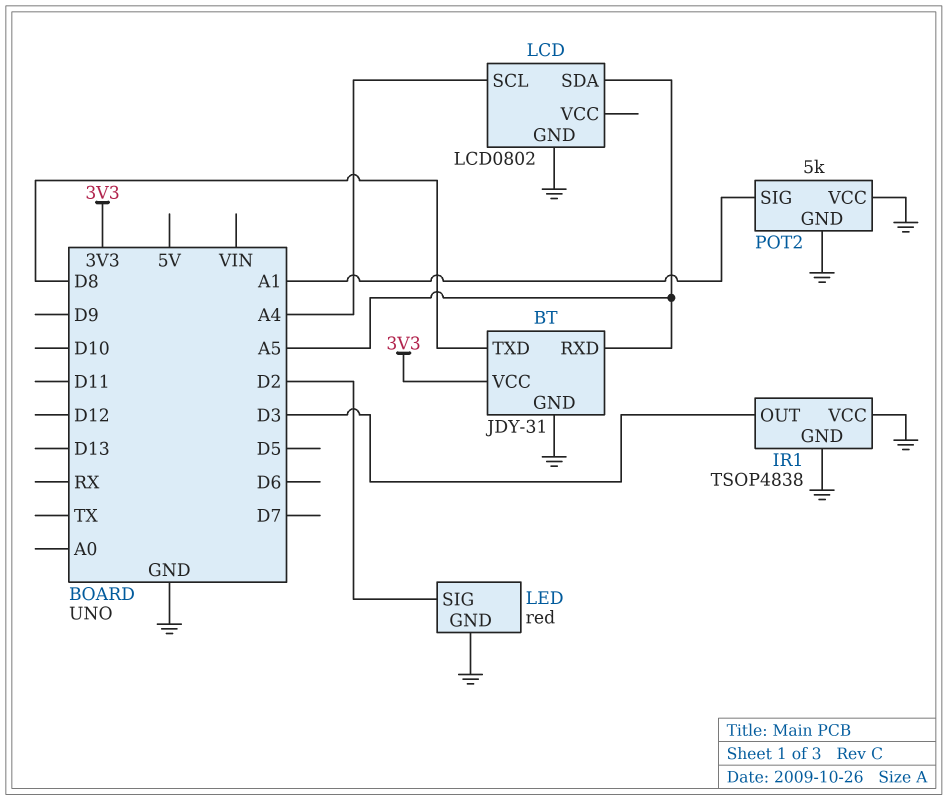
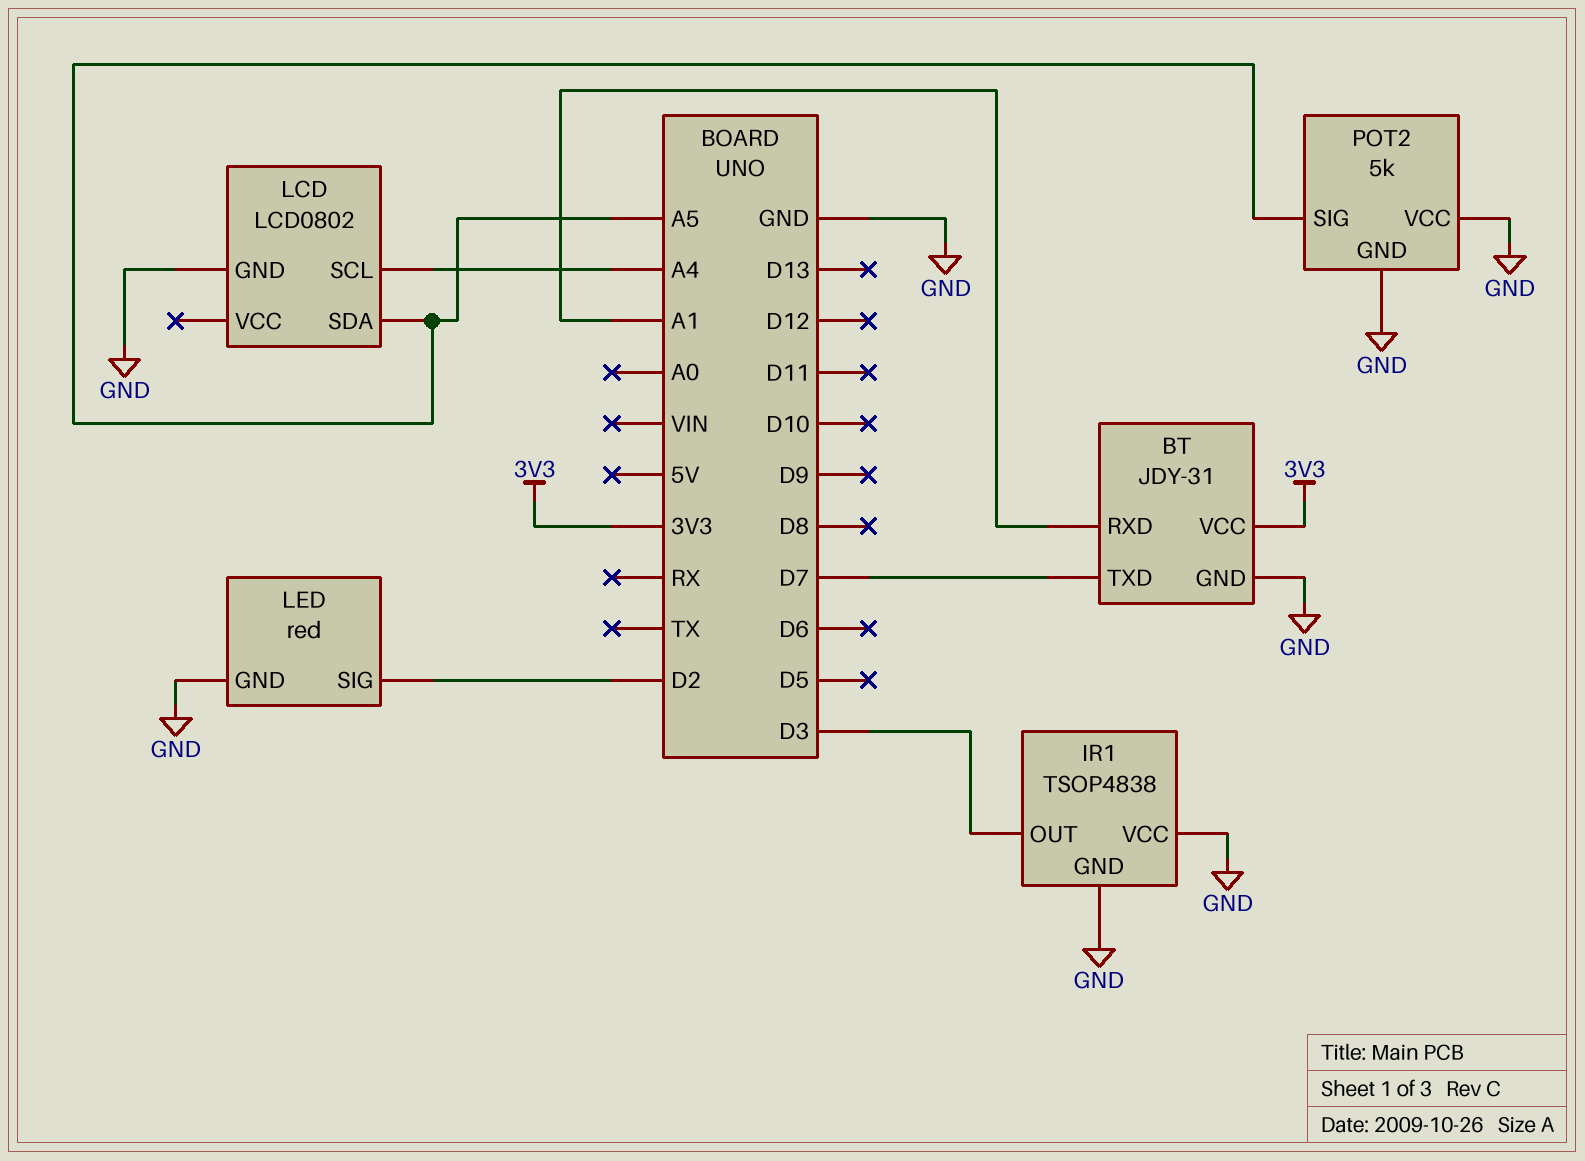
BT pin RXD: A5 -> A1
BT pin TXD: D8 -> D7
POT2 pin SIG: A1 -> A5

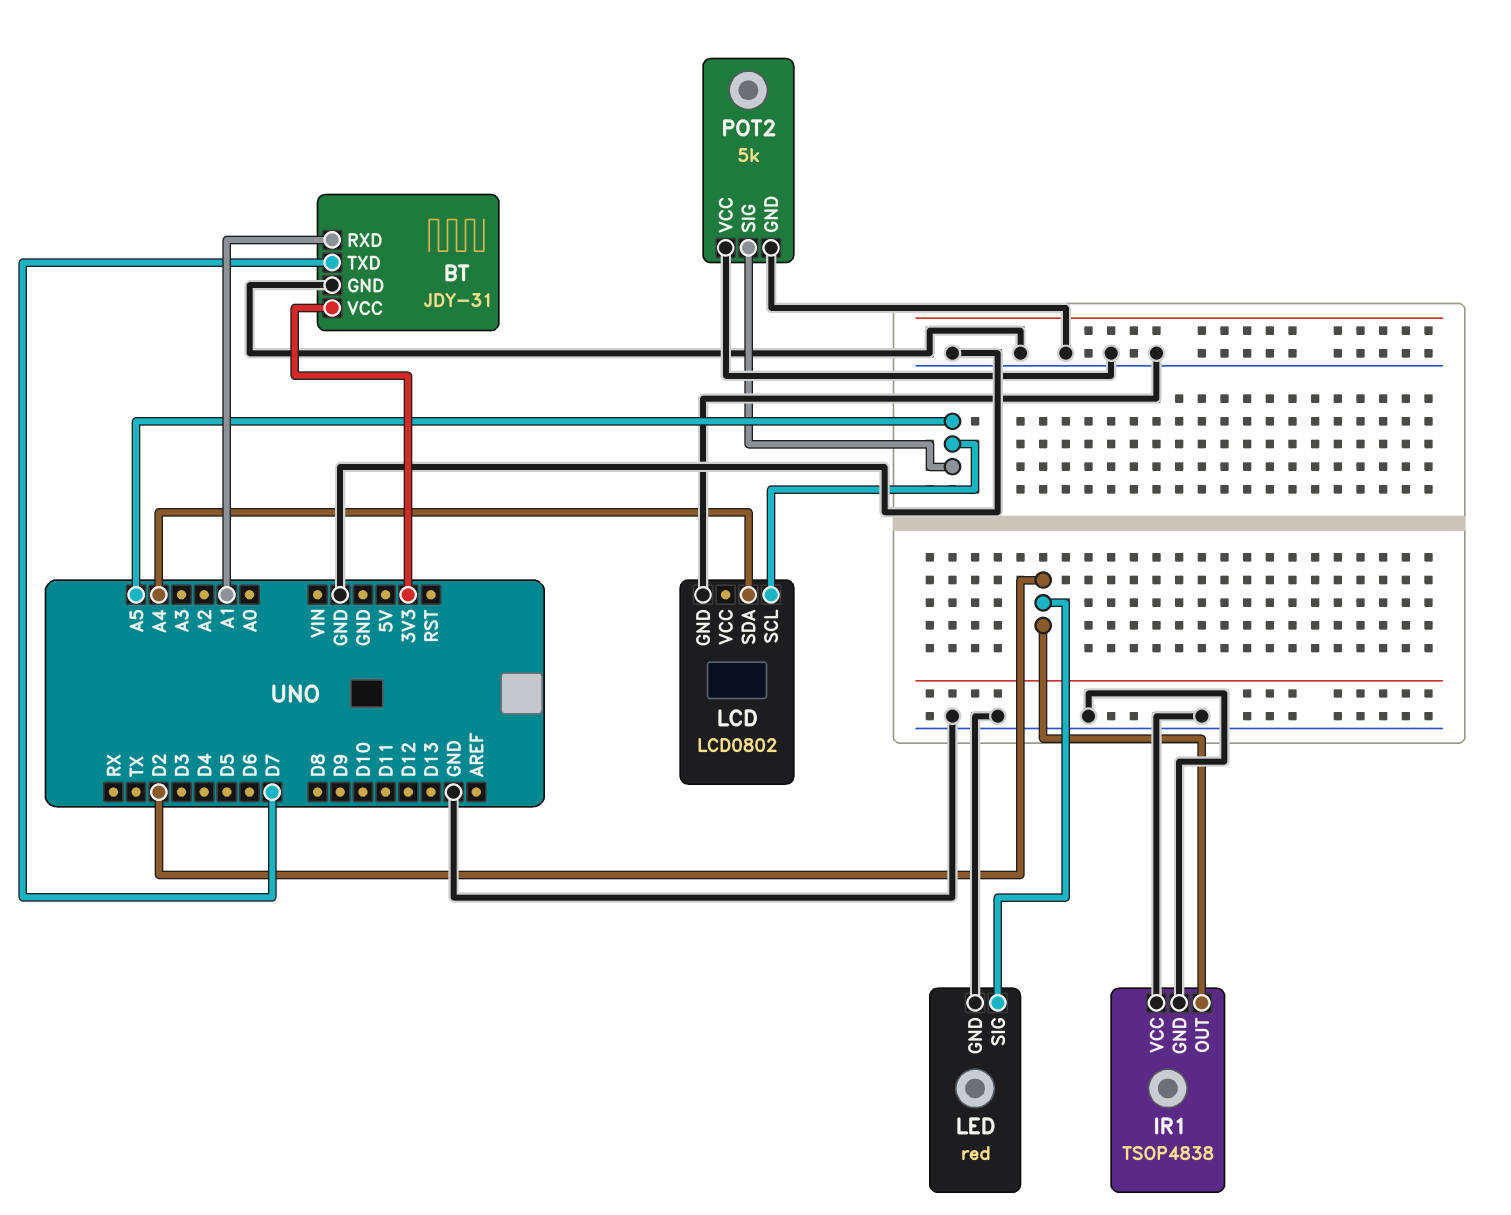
IR1 pin OUT: D3 -> D2
LCD pin SCL: A4 -> A5
LCD pin SDA: A5 -> A4

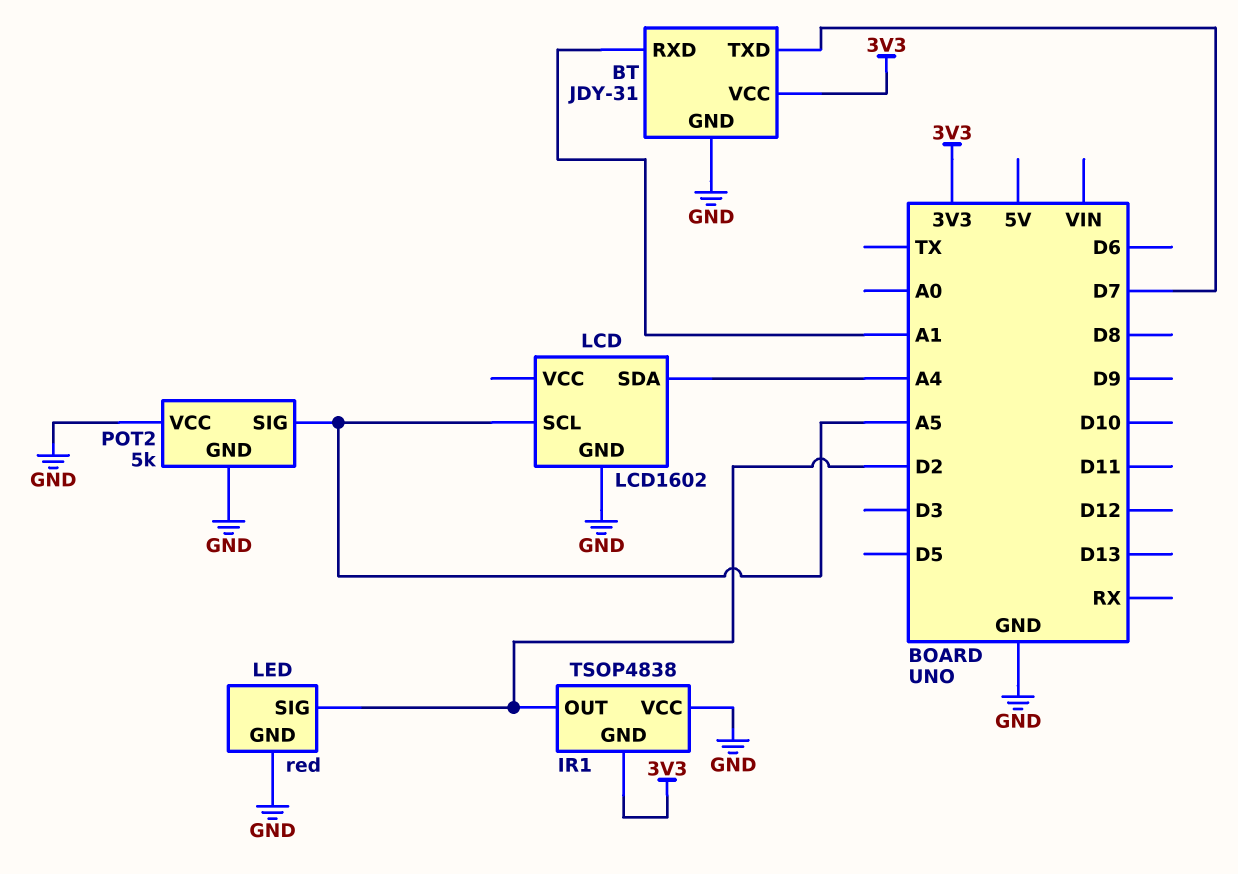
IR1 pin GND: GND -> 3V3
LCD: LCD0802 -> LCD1602

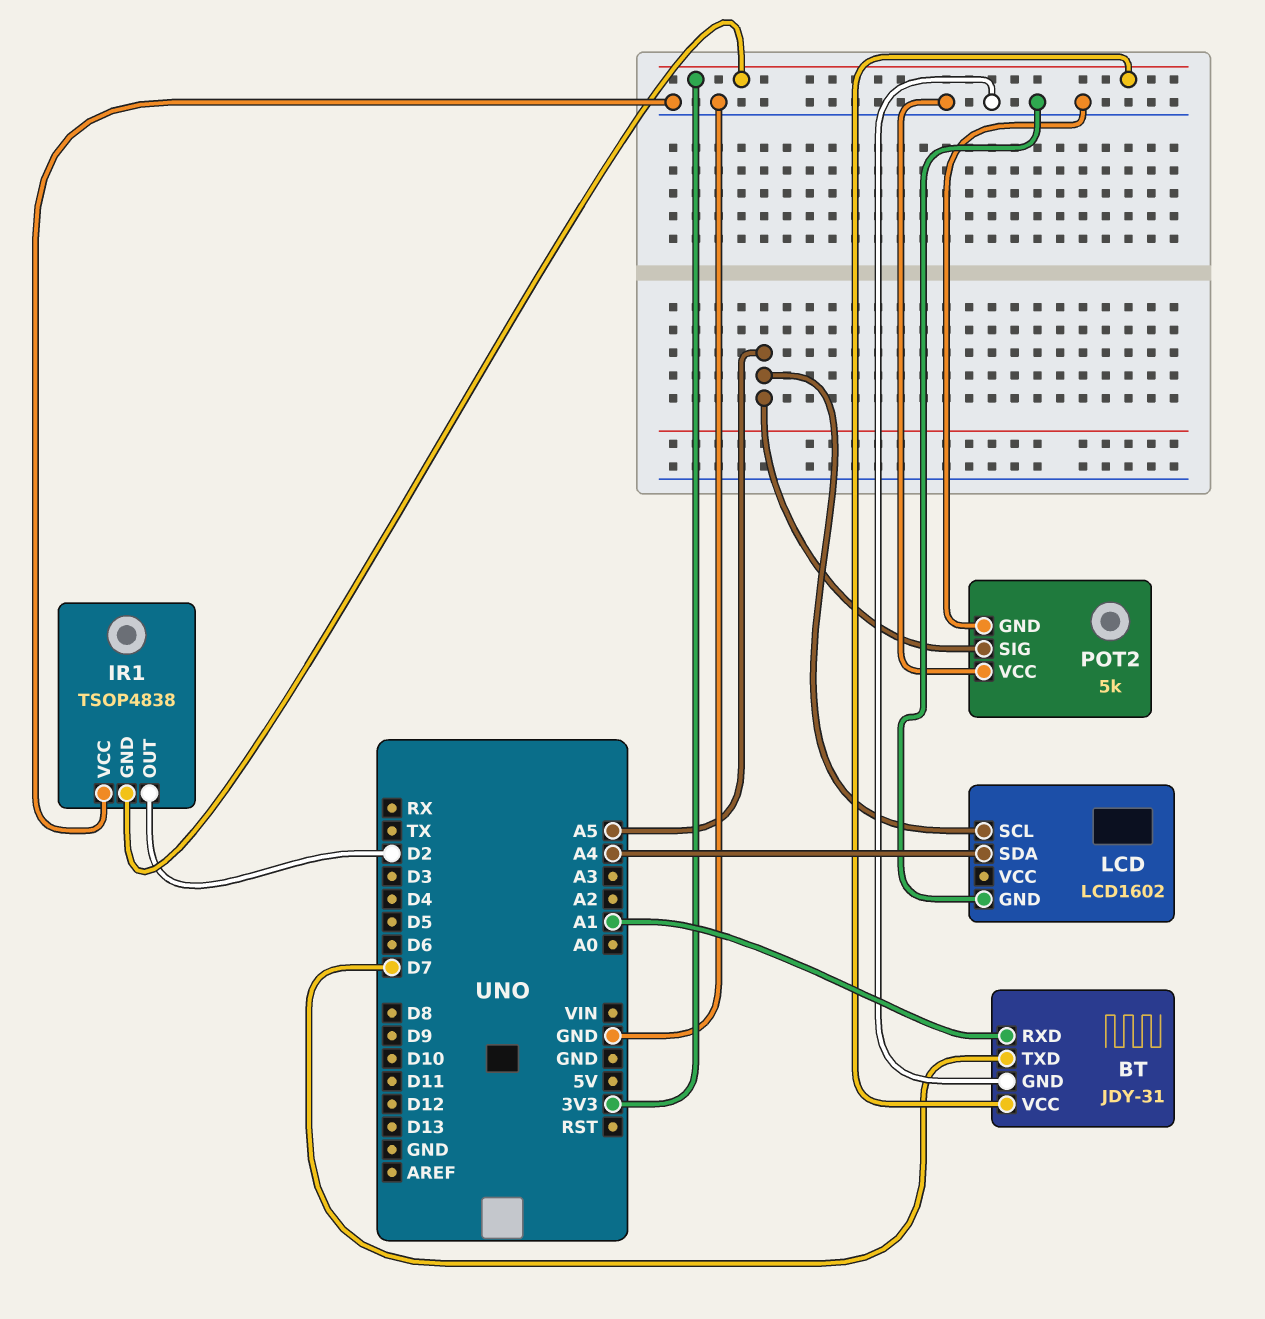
LED: red -> none
LED pin GND: GND -> none
LED pin SIG: D2 -> none

